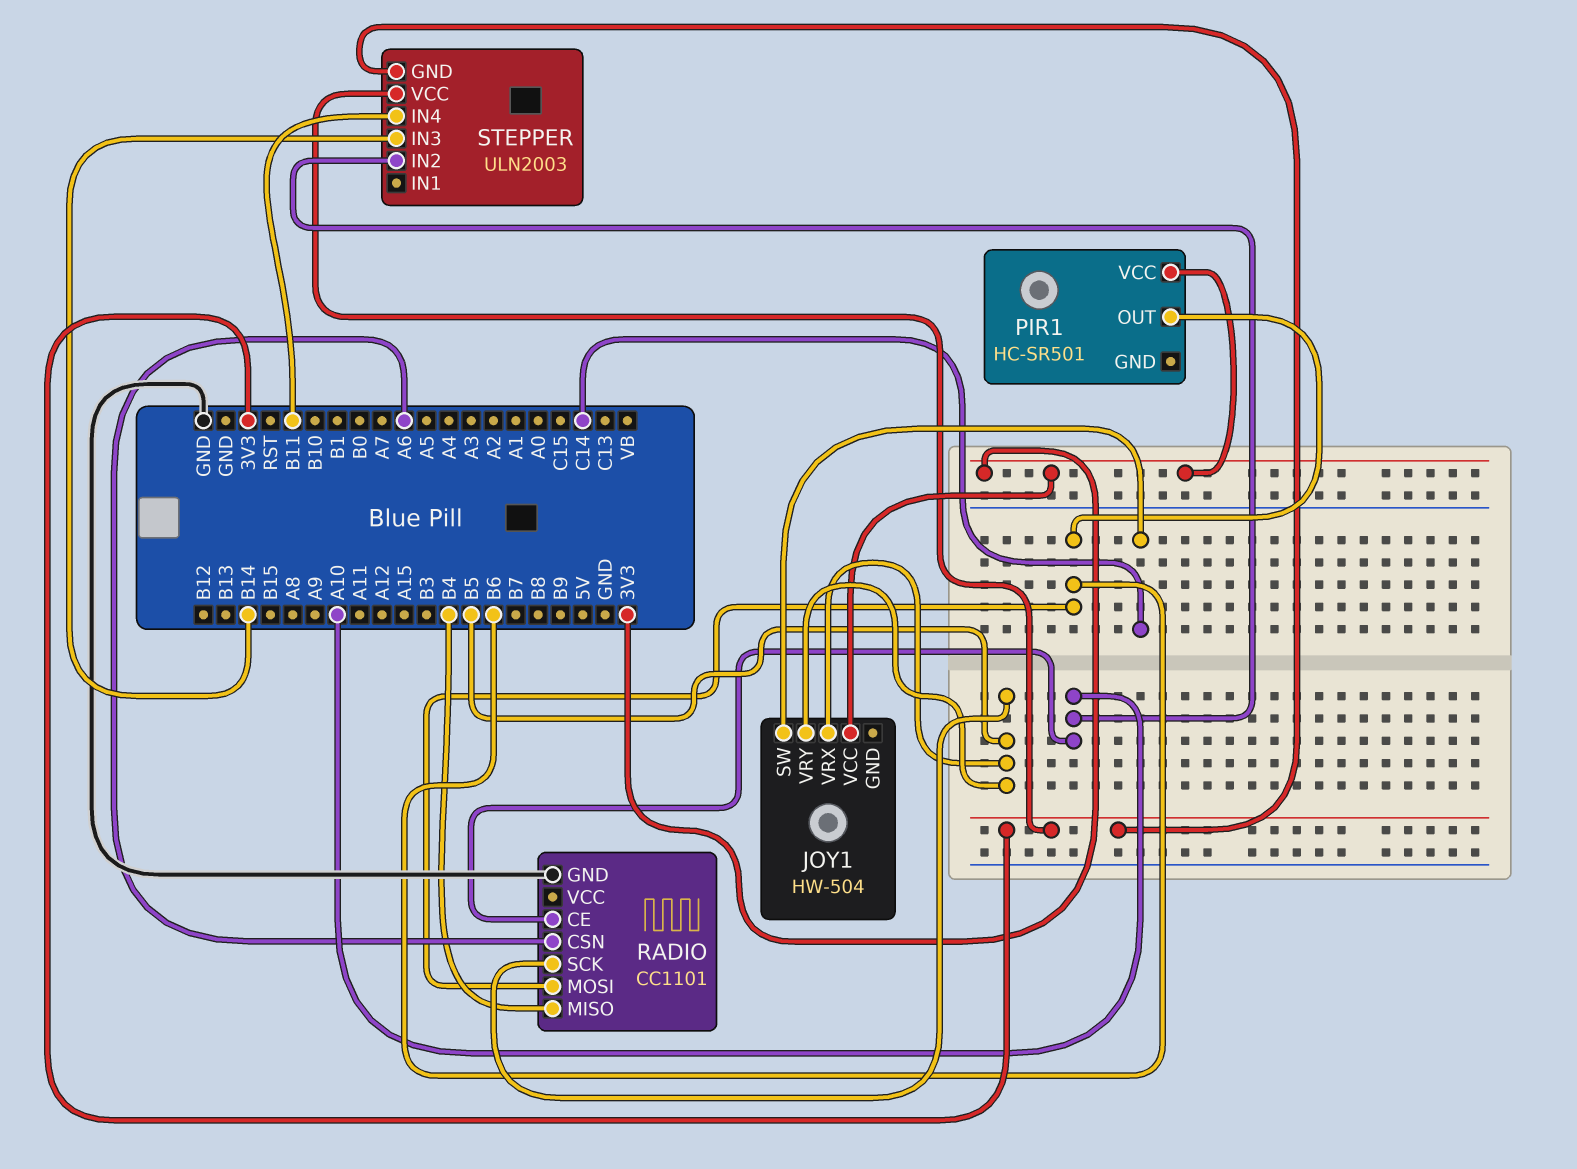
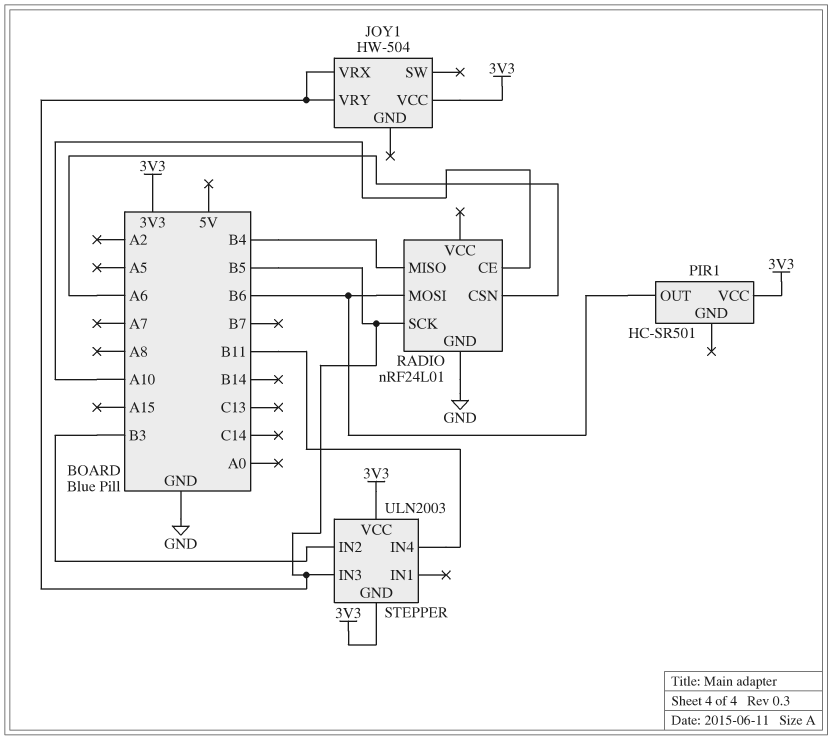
JOY1 pin SW: C14 -> none
RADIO: CC1101 -> nRF24L01
STEPPER pin IN2: A10 -> B3
STEPPER pin IN3: B14 -> B5

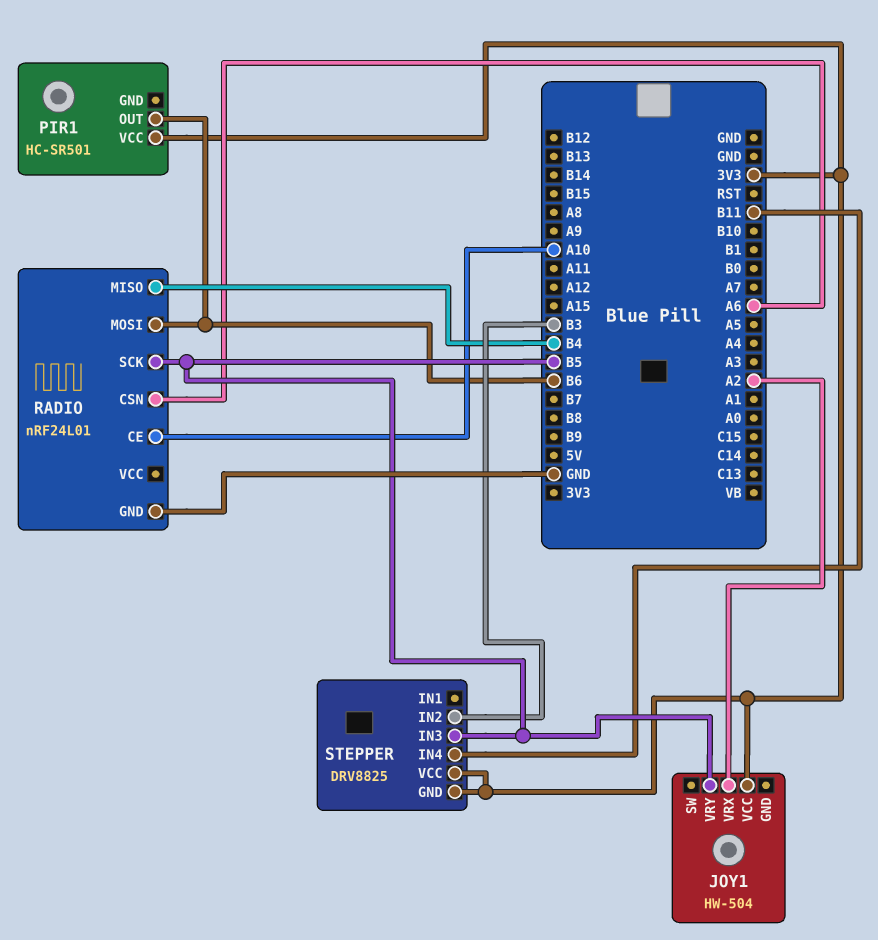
JOY1 pin VRX: B5 -> A2
STEPPER: ULN2003 -> DRV8825

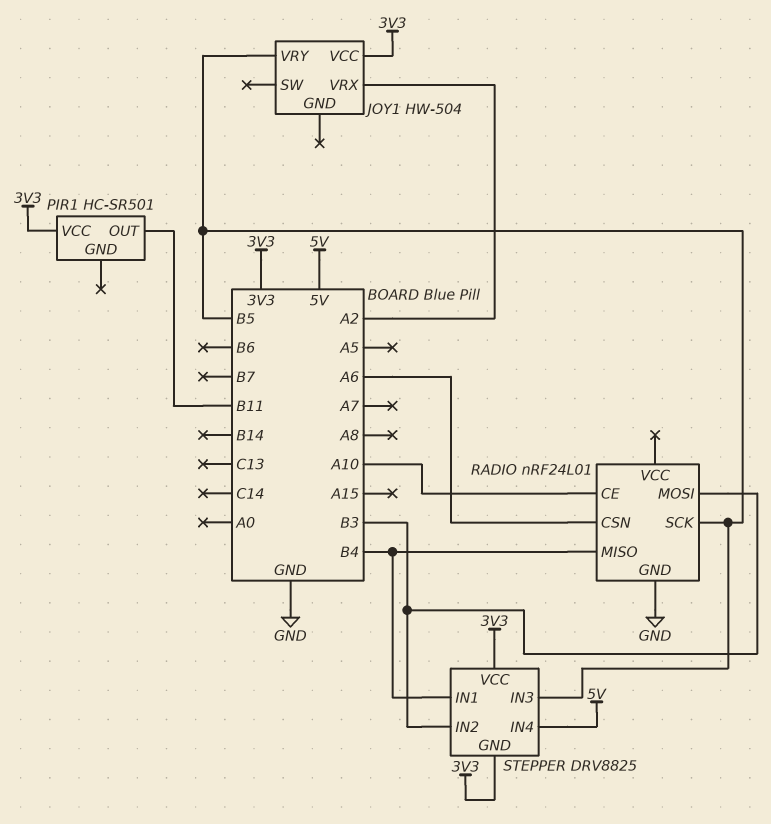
PIR1 pin OUT: B6 -> B11
RADIO pin MOSI: B6 -> B3
STEPPER pin IN1: none -> B4
STEPPER pin IN4: B11 -> 5V

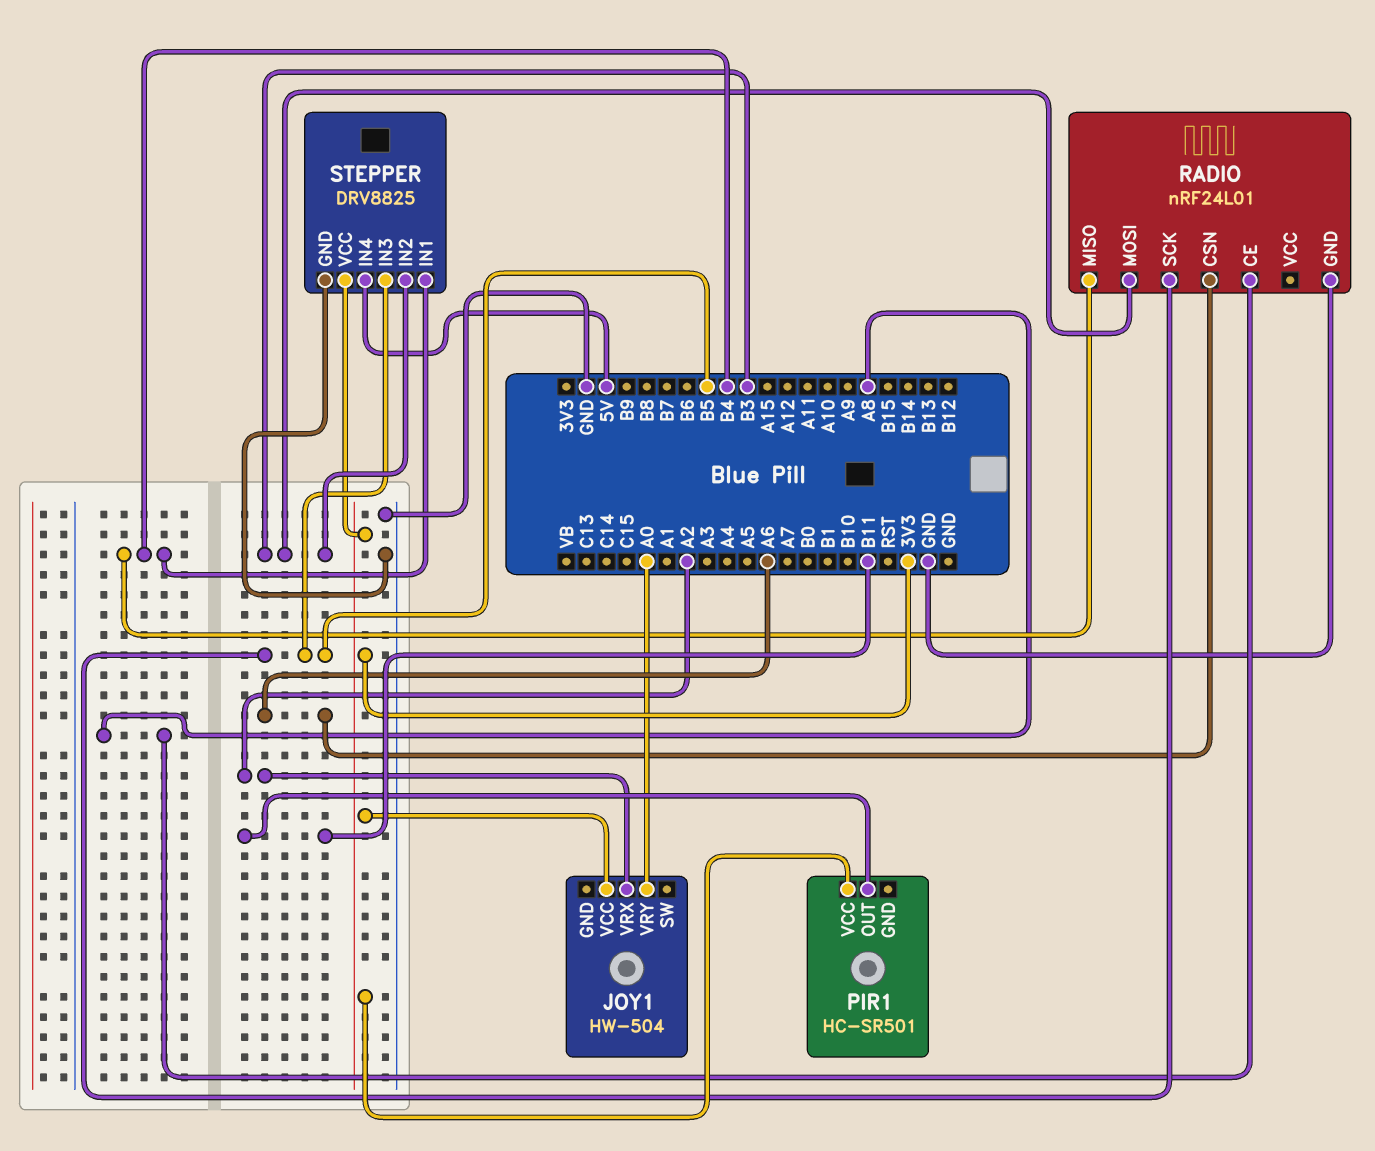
JOY1 pin VRY: B5 -> A0
RADIO pin CE: A10 -> A8
STEPPER pin GND: 3V3 -> GND

